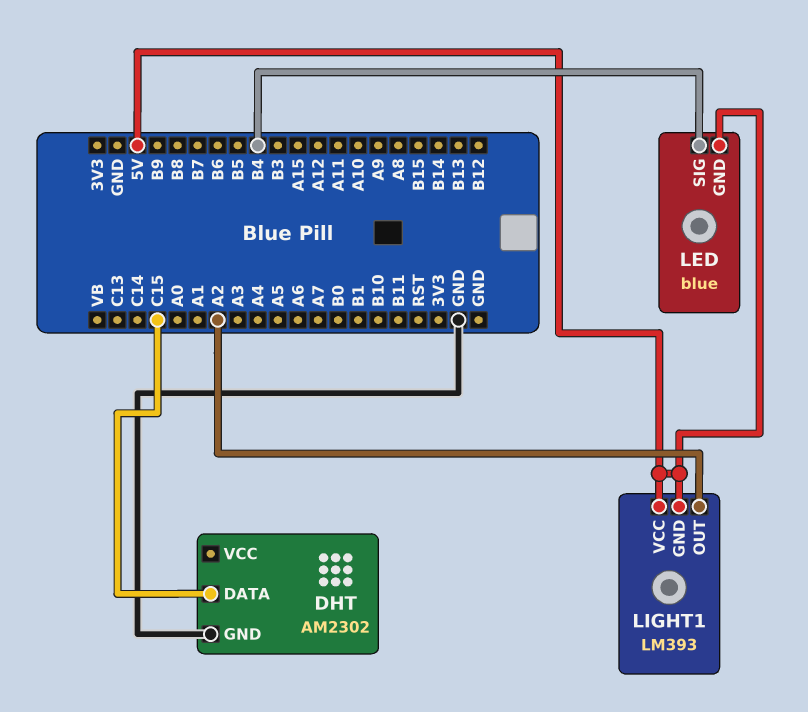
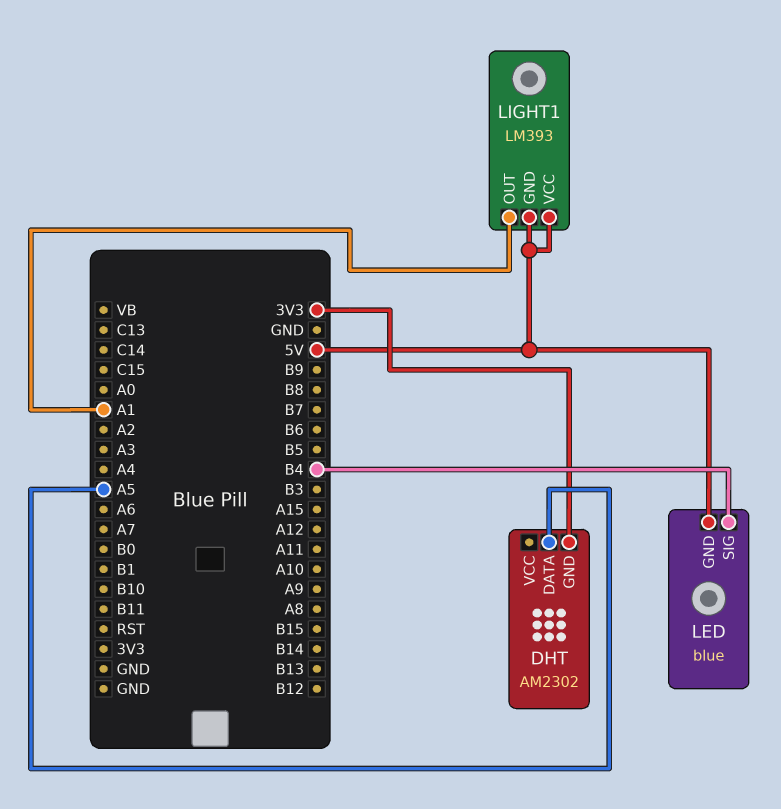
DHT pin DATA: C15 -> A5
DHT pin GND: GND -> 3V3
LIGHT1 pin OUT: A2 -> A1

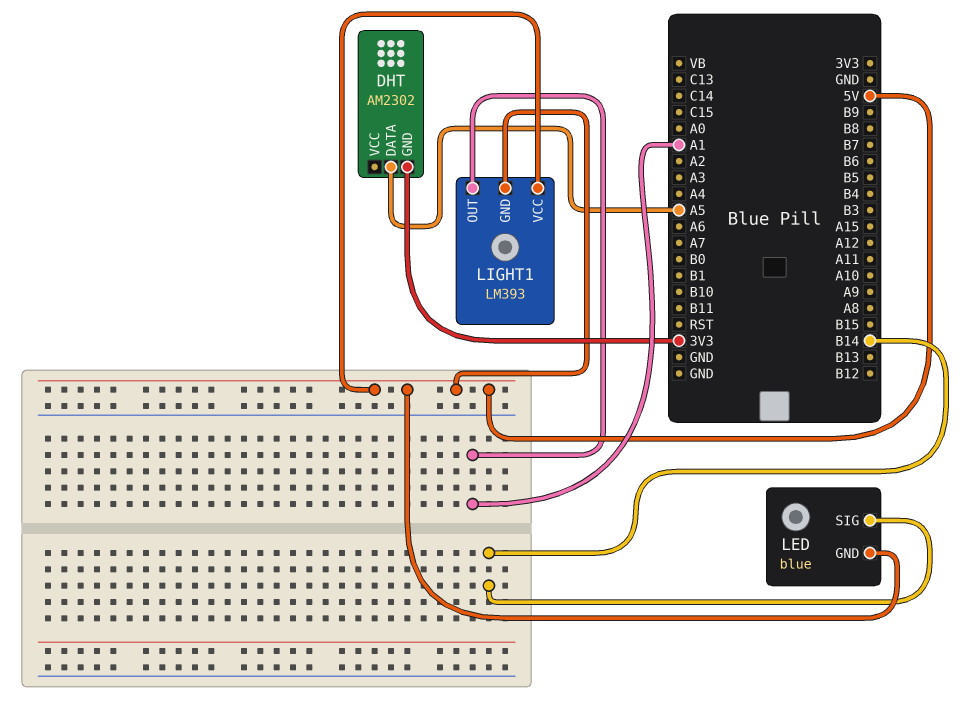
LED pin SIG: B4 -> B14

